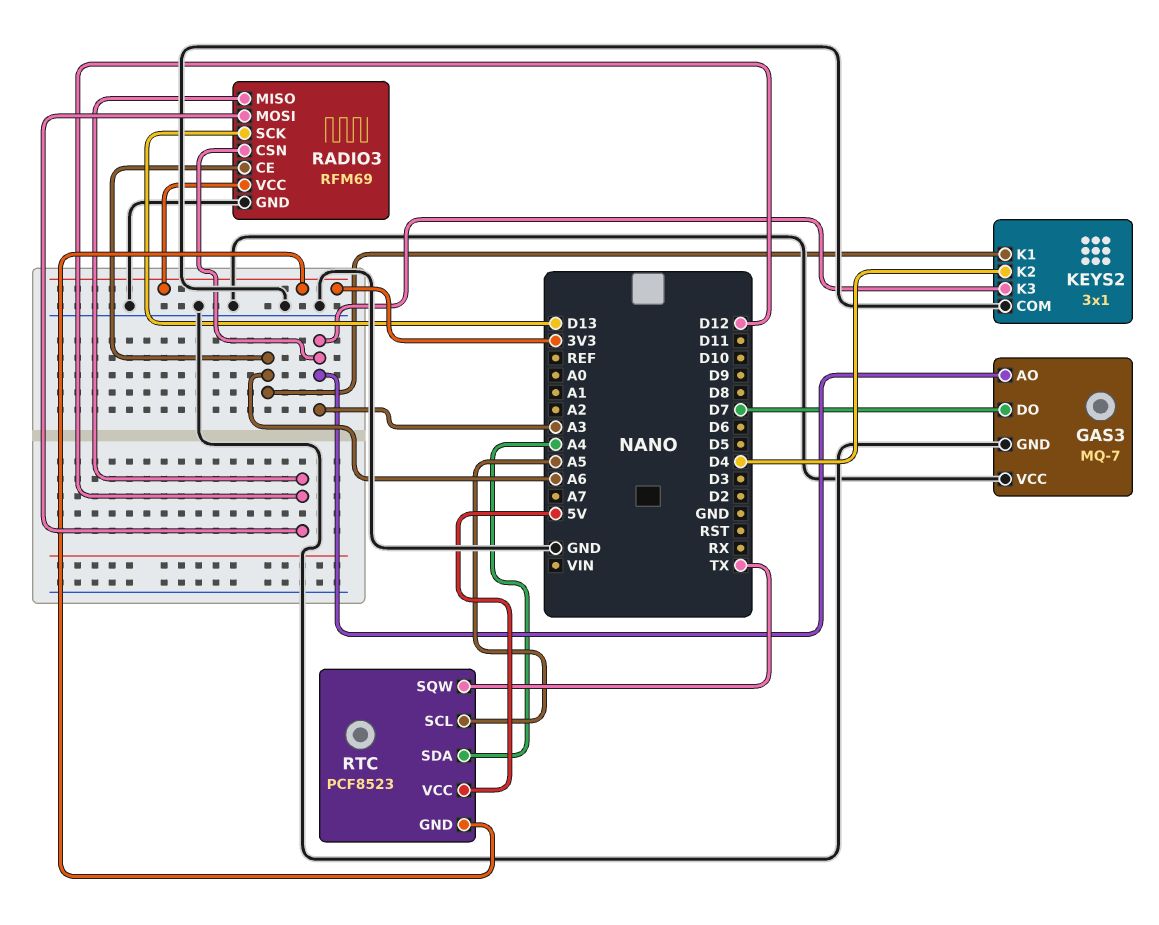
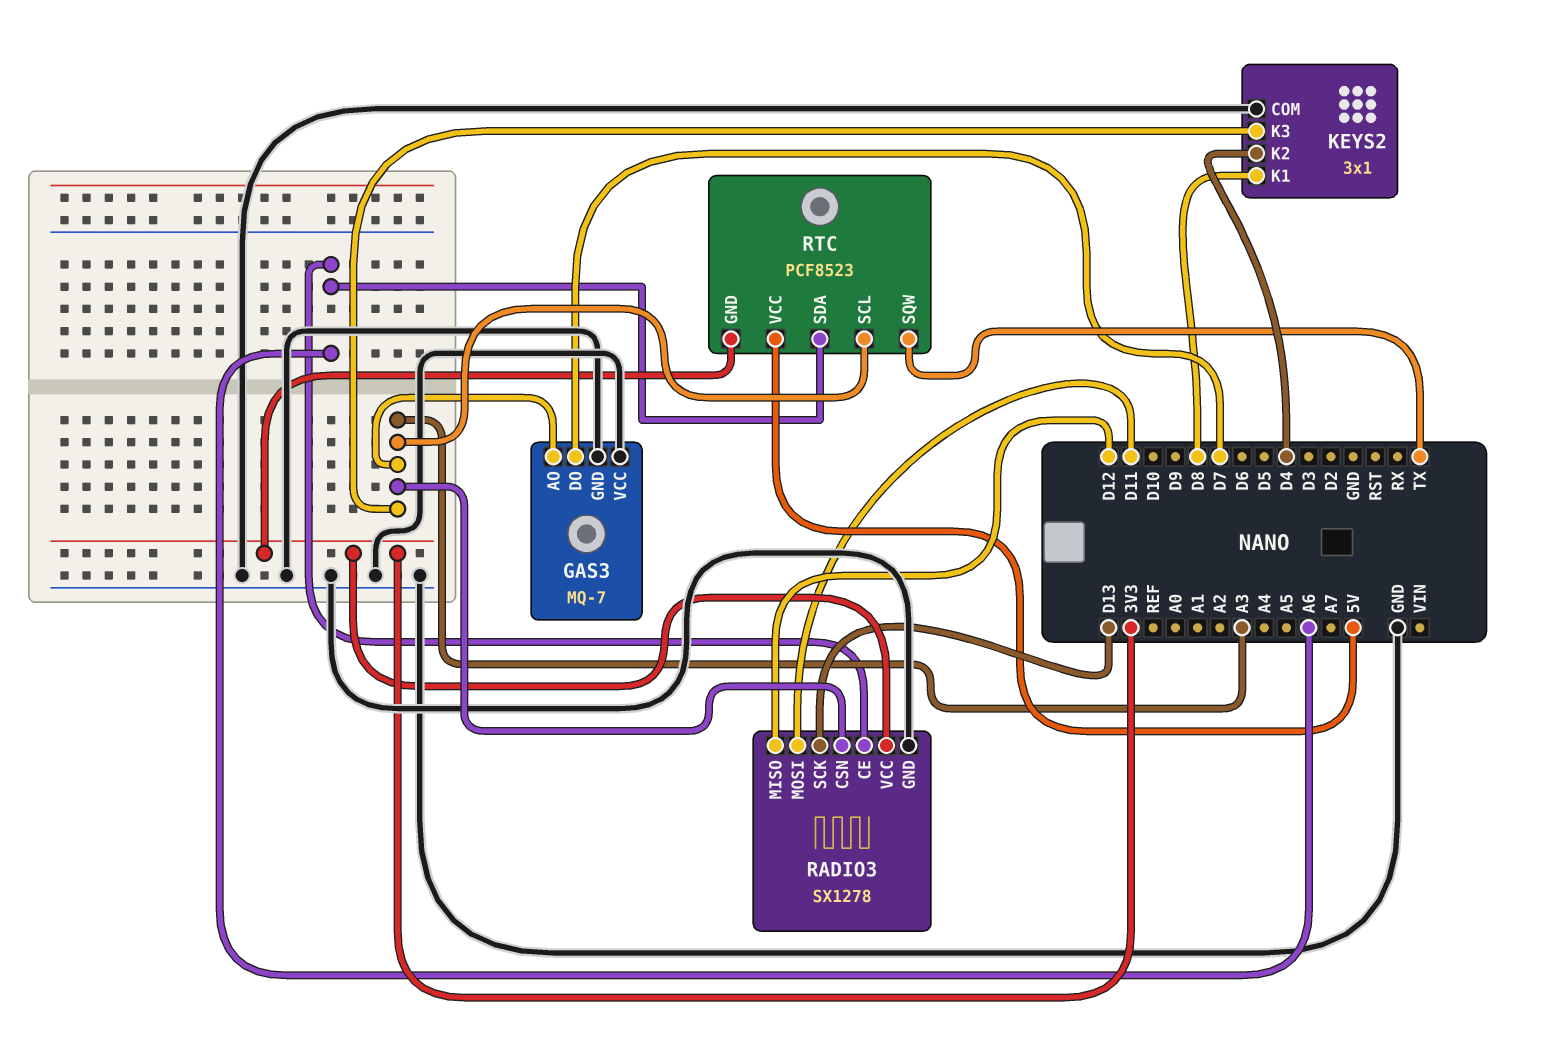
KEYS2 pin K1: A6 -> D8
RADIO3: RFM69 -> SX1278
RADIO3 pin MOSI: D12 -> D11
RTC pin SCL: A5 -> A3
RTC pin SDA: A4 -> A6

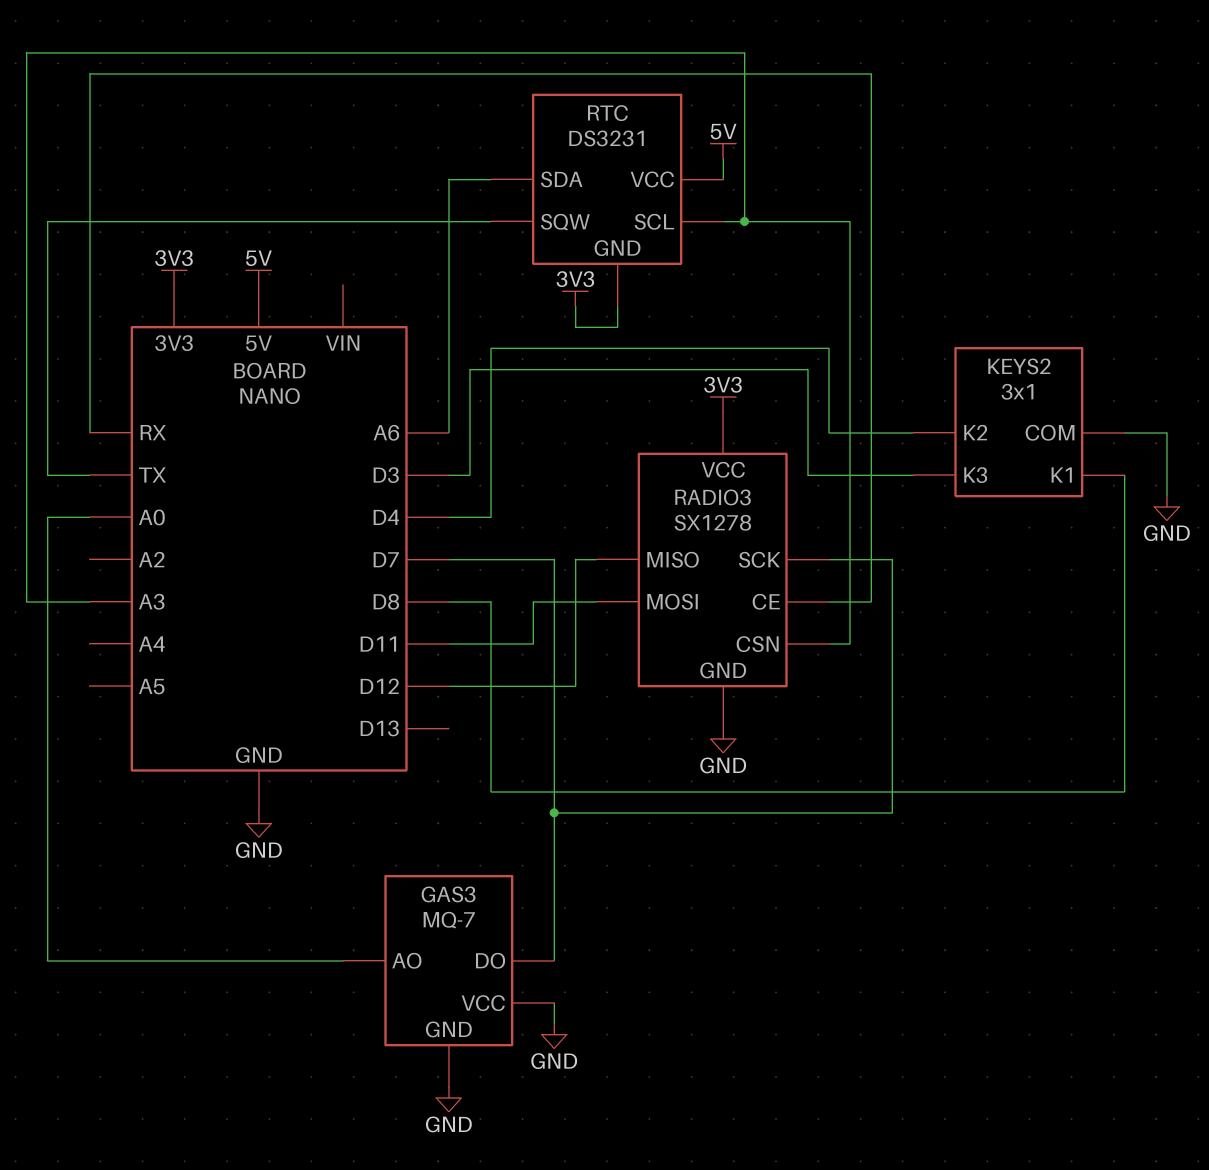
GAS3 pin AO: A3 -> A0
KEYS2 pin K3: A3 -> D3
RADIO3 pin CE: A6 -> RX
RADIO3 pin SCK: D13 -> D7
RTC: PCF8523 -> DS3231

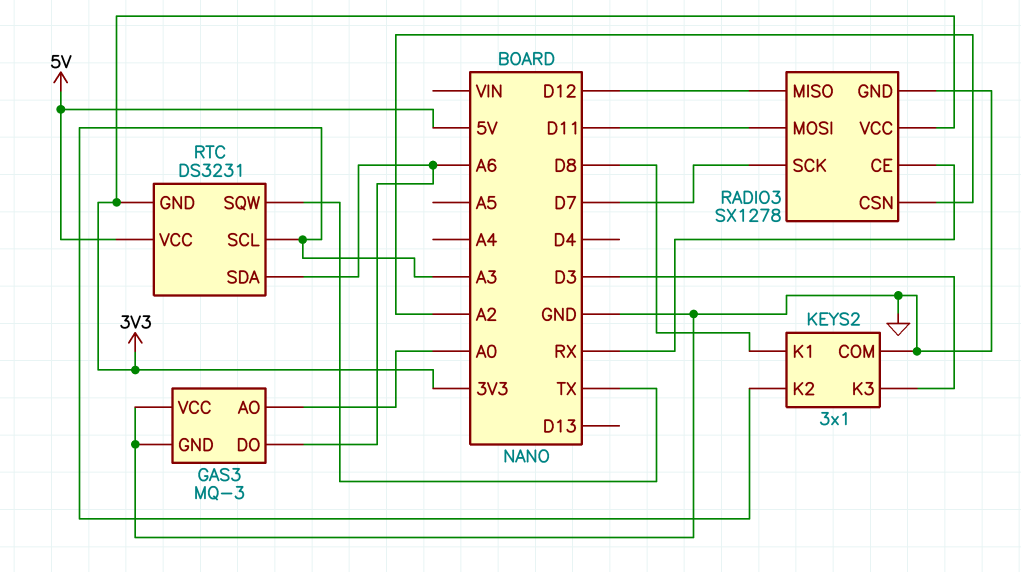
GAS3: MQ-7 -> MQ-3
GAS3 pin DO: D7 -> A6
KEYS2 pin K2: D4 -> A3
RADIO3 pin CSN: A3 -> A2

